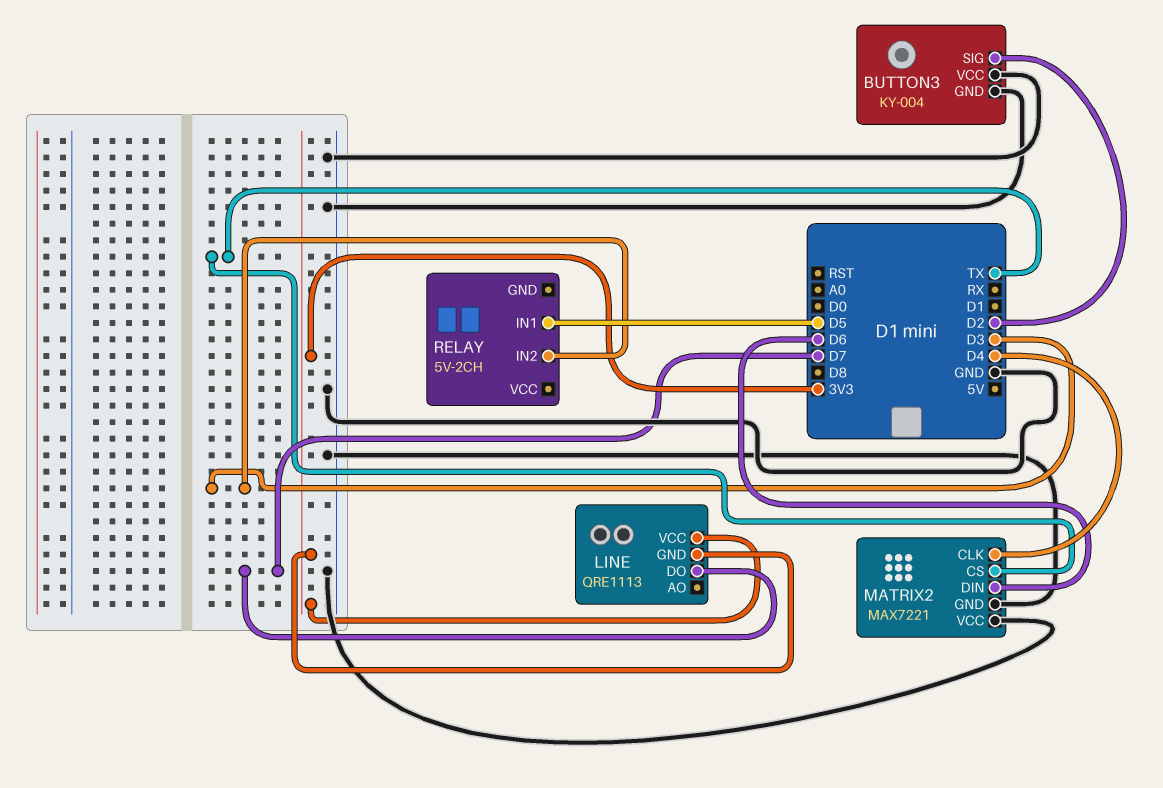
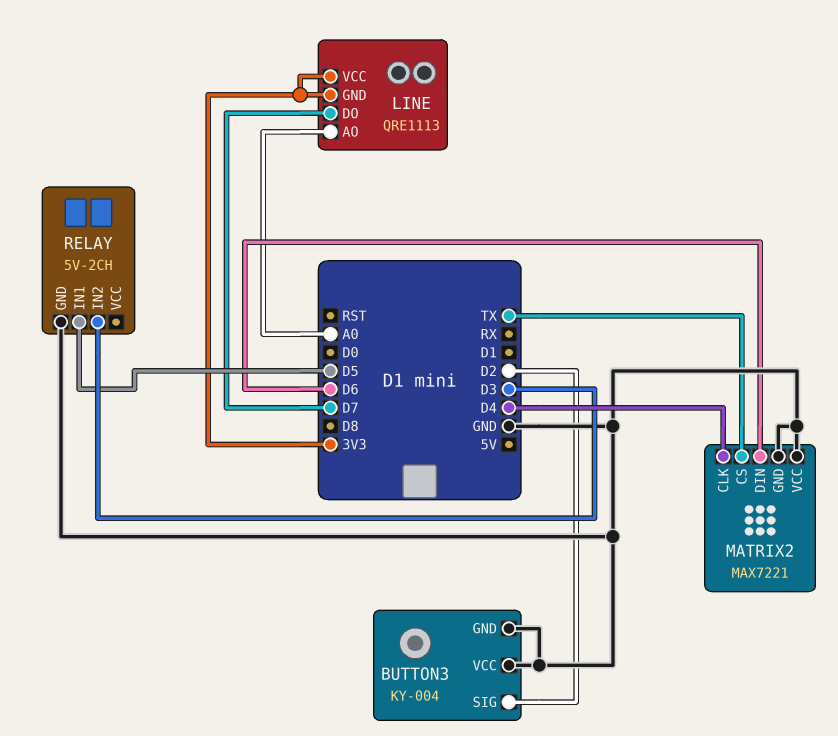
LINE pin AO: none -> A0
RELAY pin GND: none -> GND

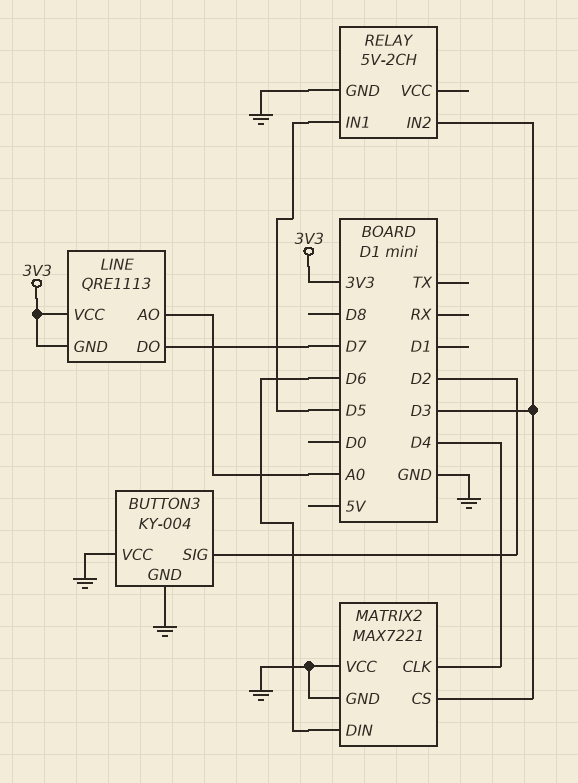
MATRIX2 pin CS: TX -> D3

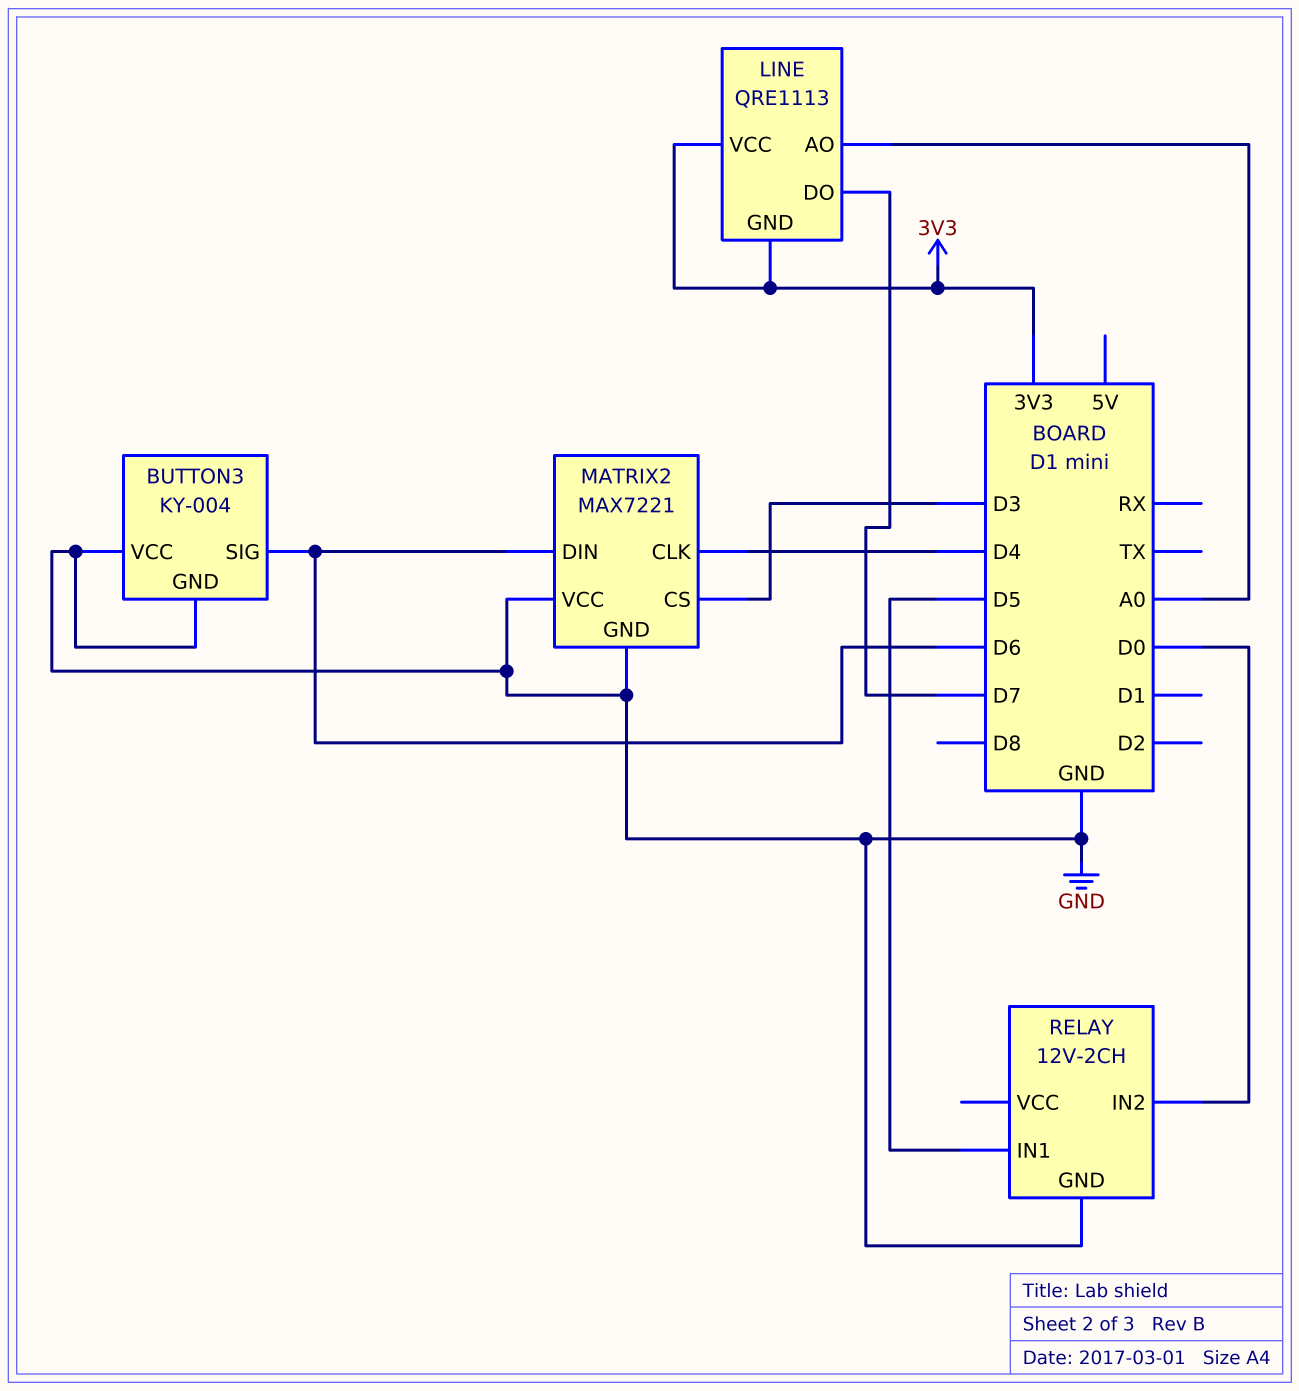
BUTTON3 pin SIG: D2 -> D6
RELAY: 5V-2CH -> 12V-2CH
RELAY pin IN2: D3 -> D0

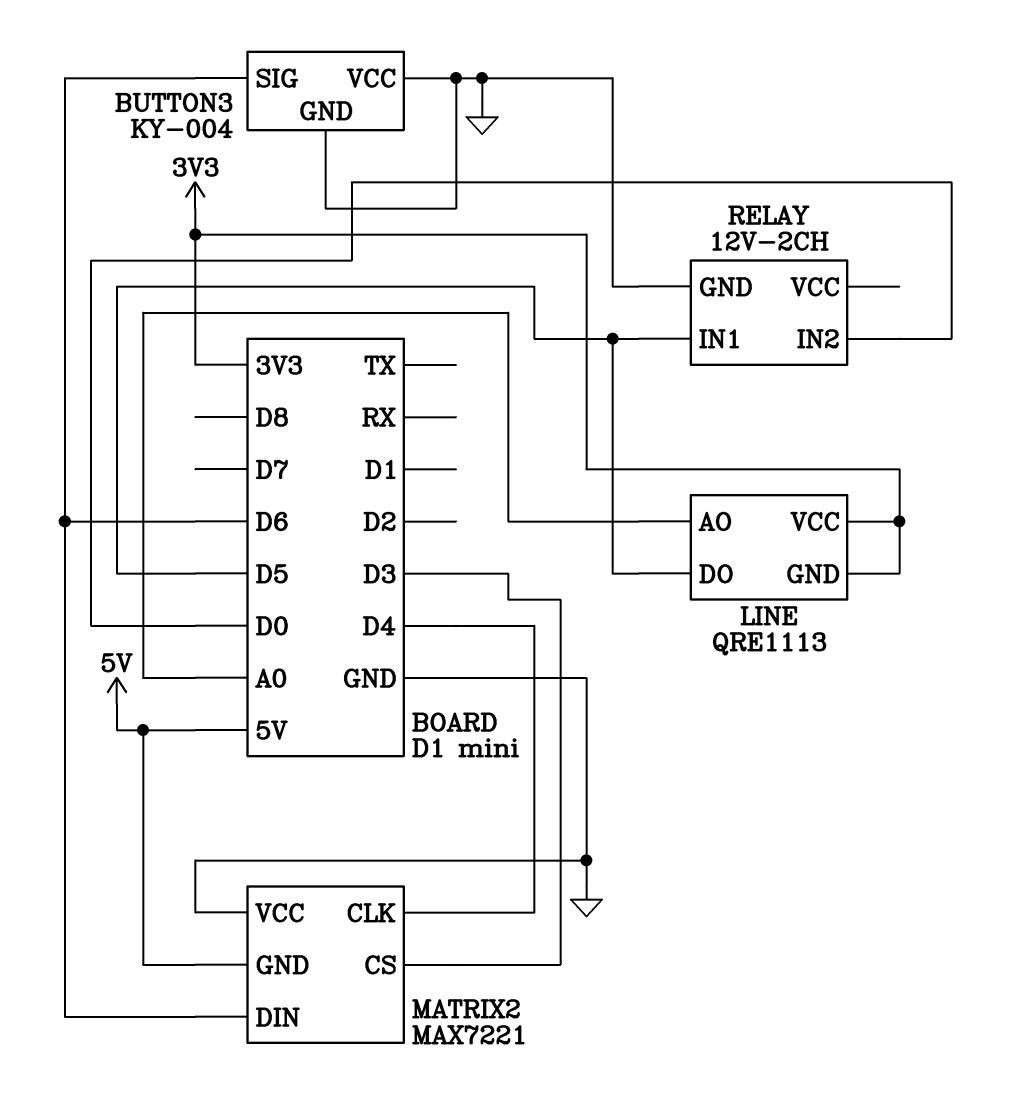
LINE pin DO: D7 -> D5
MATRIX2 pin GND: GND -> 5V

